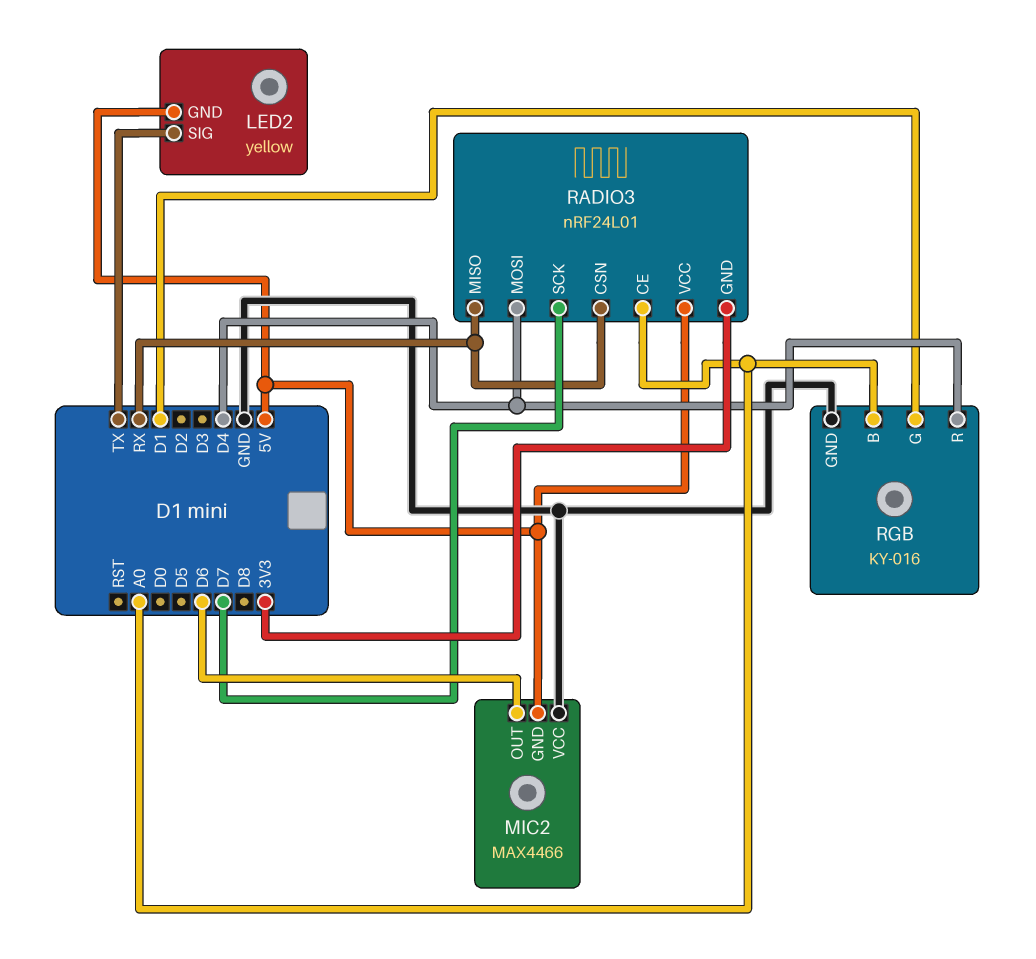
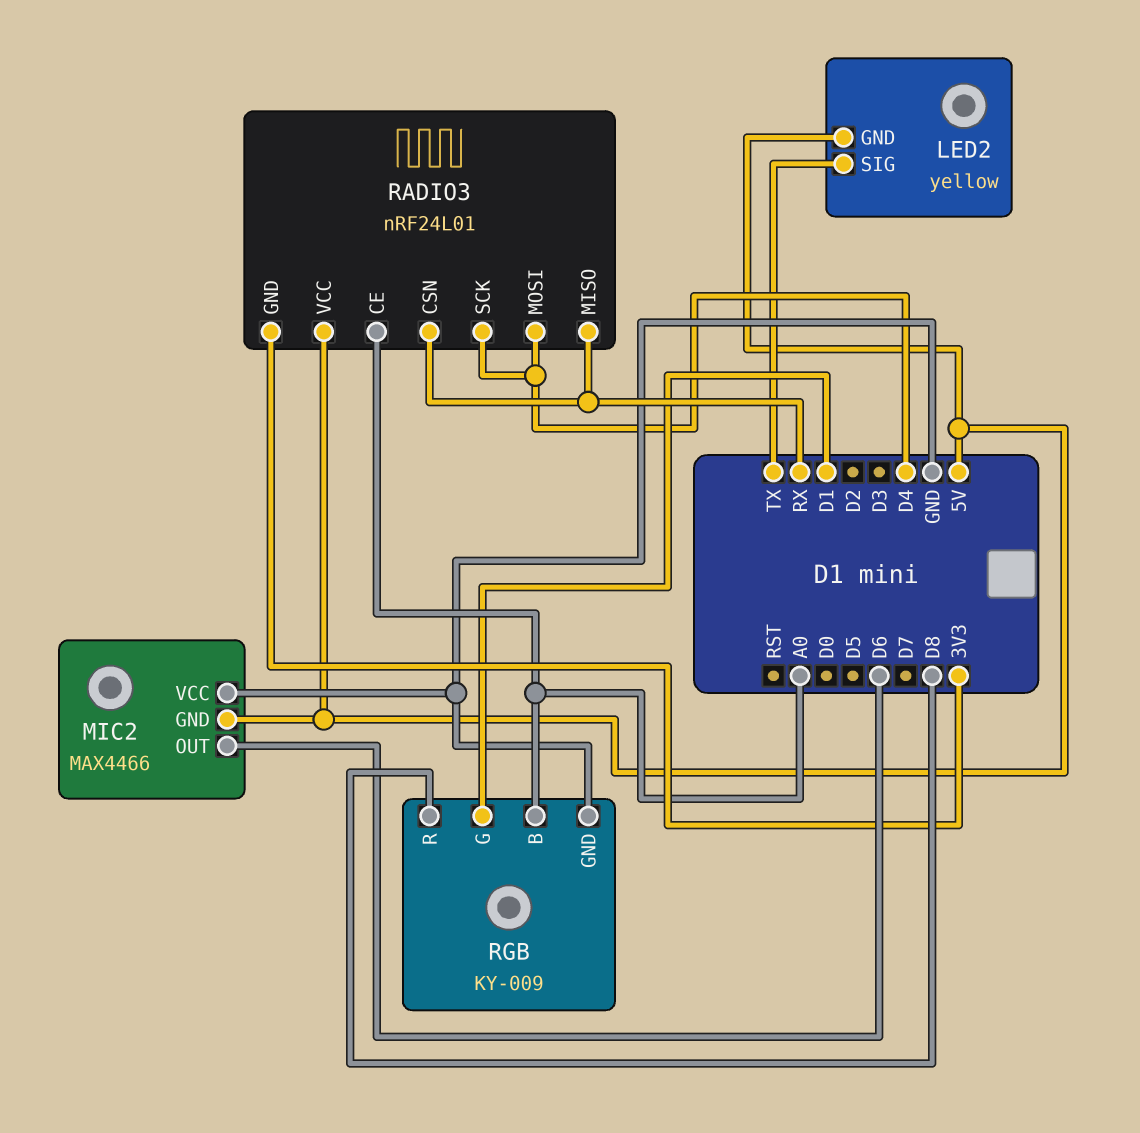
RADIO3 pin SCK: D7 -> D4
RGB: KY-016 -> KY-009
RGB pin R: D4 -> D8

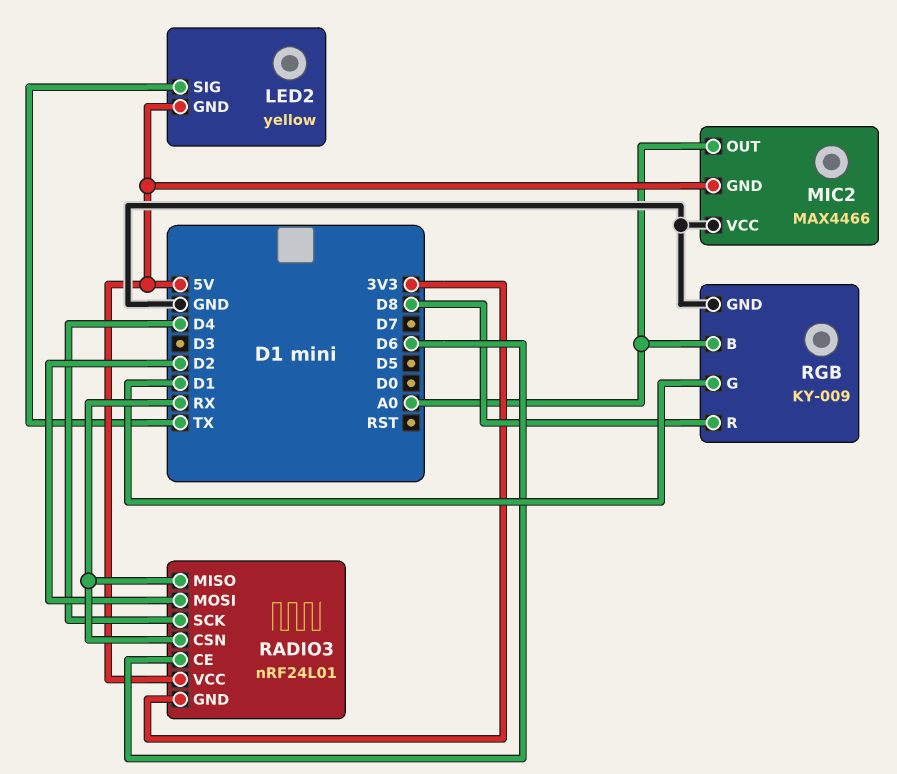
MIC2 pin OUT: D6 -> A0
RADIO3 pin CE: A0 -> D6
RADIO3 pin MOSI: D4 -> D2

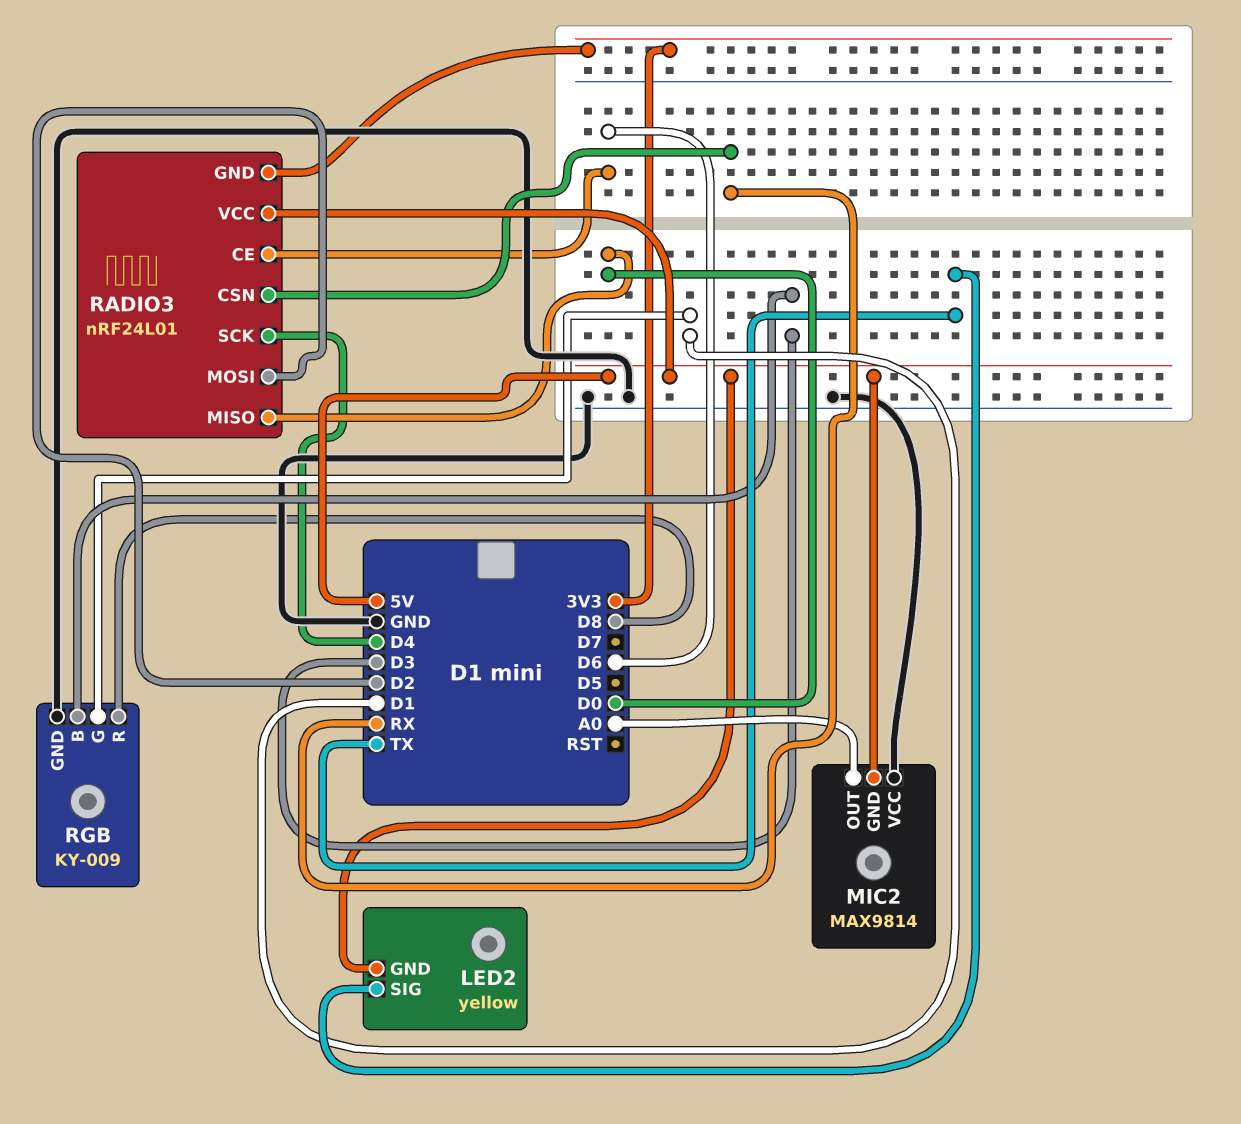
MIC2: MAX4466 -> MAX9814
RADIO3 pin MISO: RX -> D0
RGB pin B: A0 -> D3

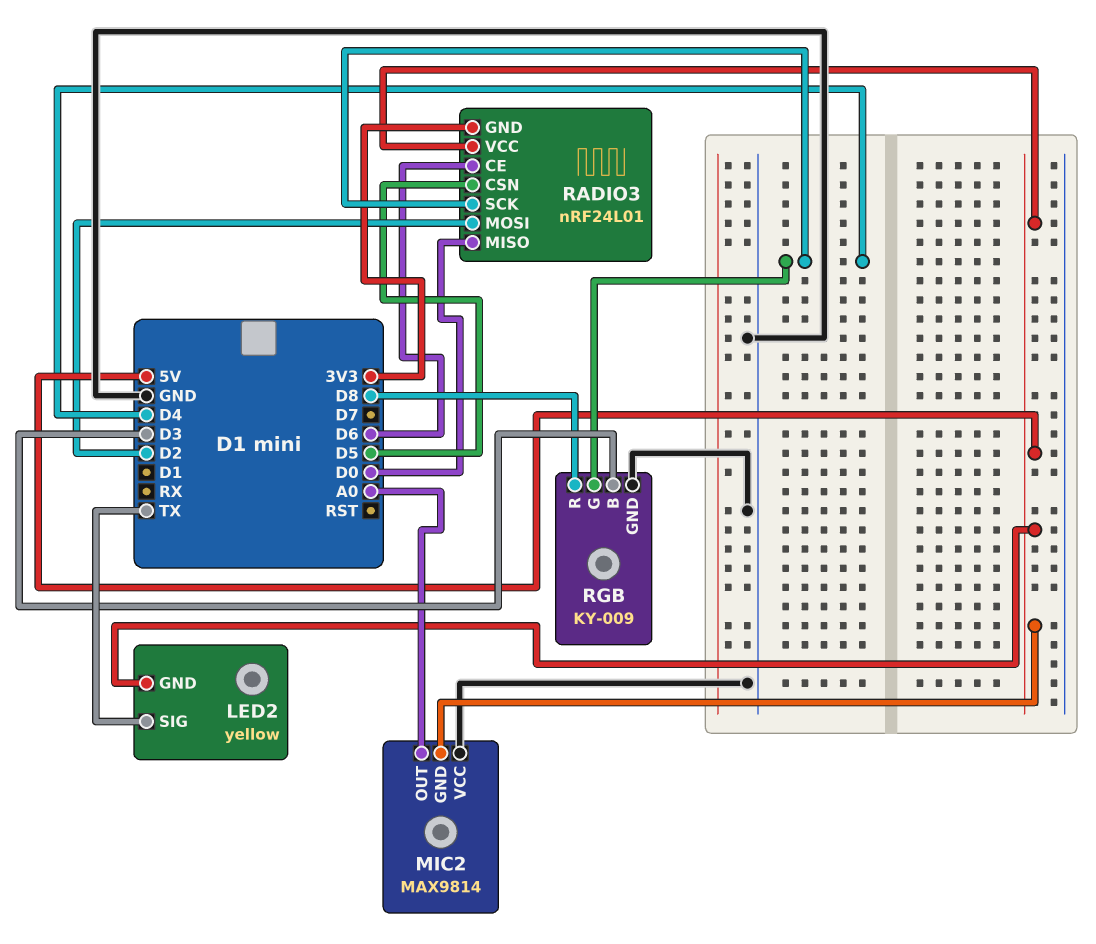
RADIO3 pin CSN: RX -> D5
RGB pin G: D1 -> D4

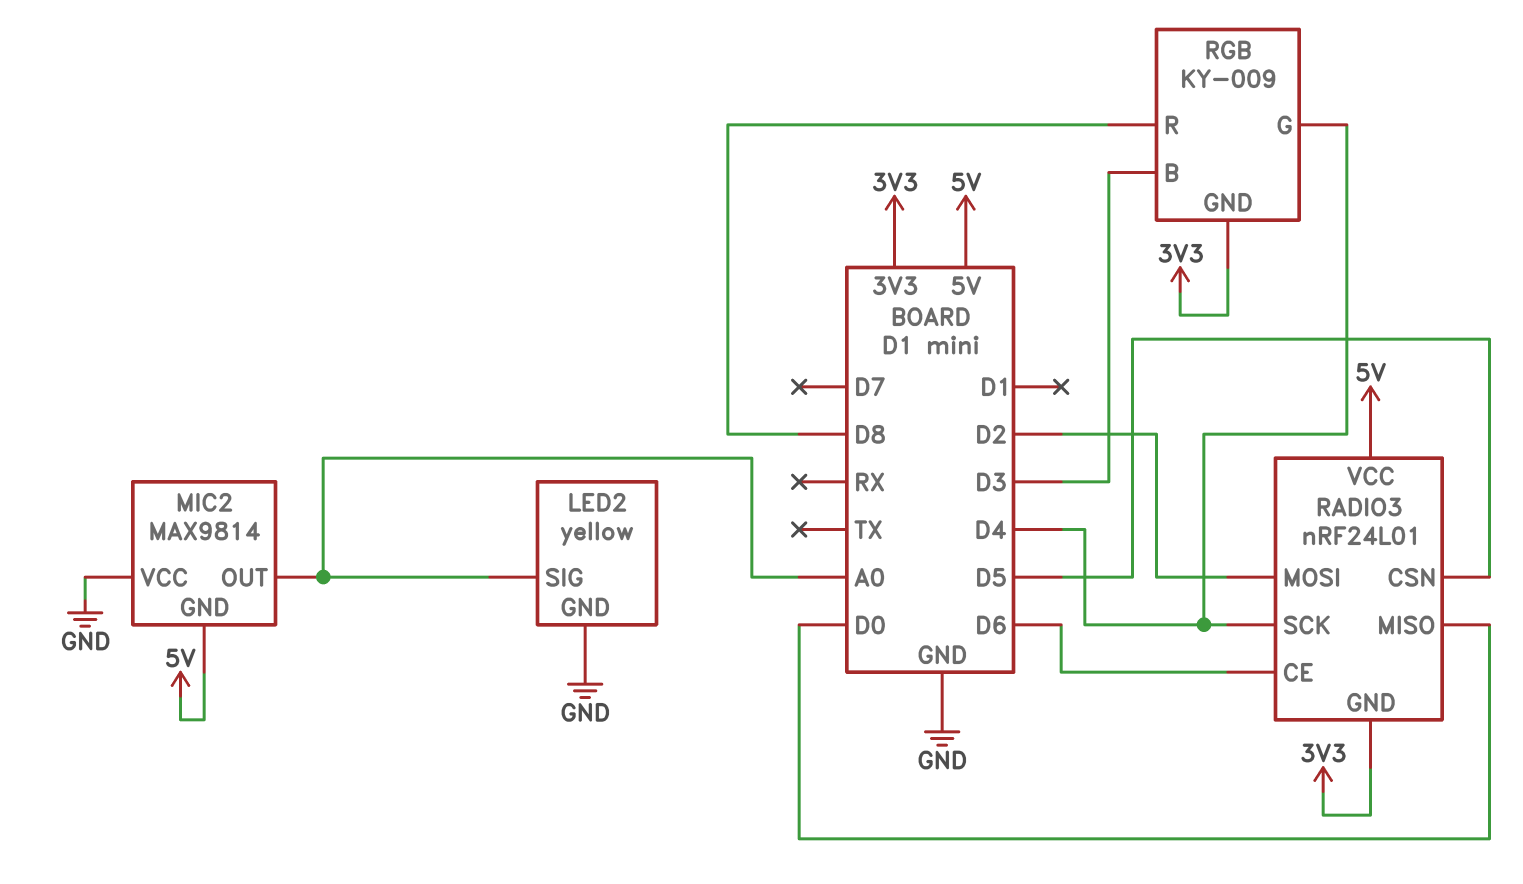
LED2 pin GND: 5V -> GND
LED2 pin SIG: TX -> A0
RGB pin GND: GND -> 3V3

